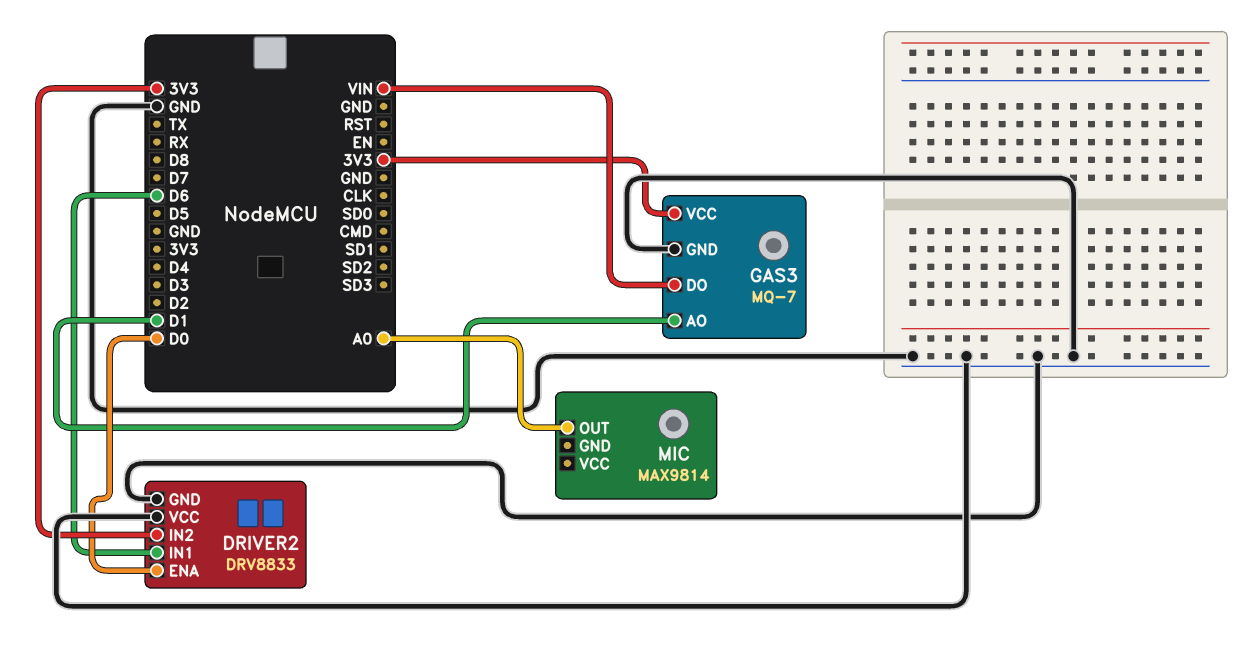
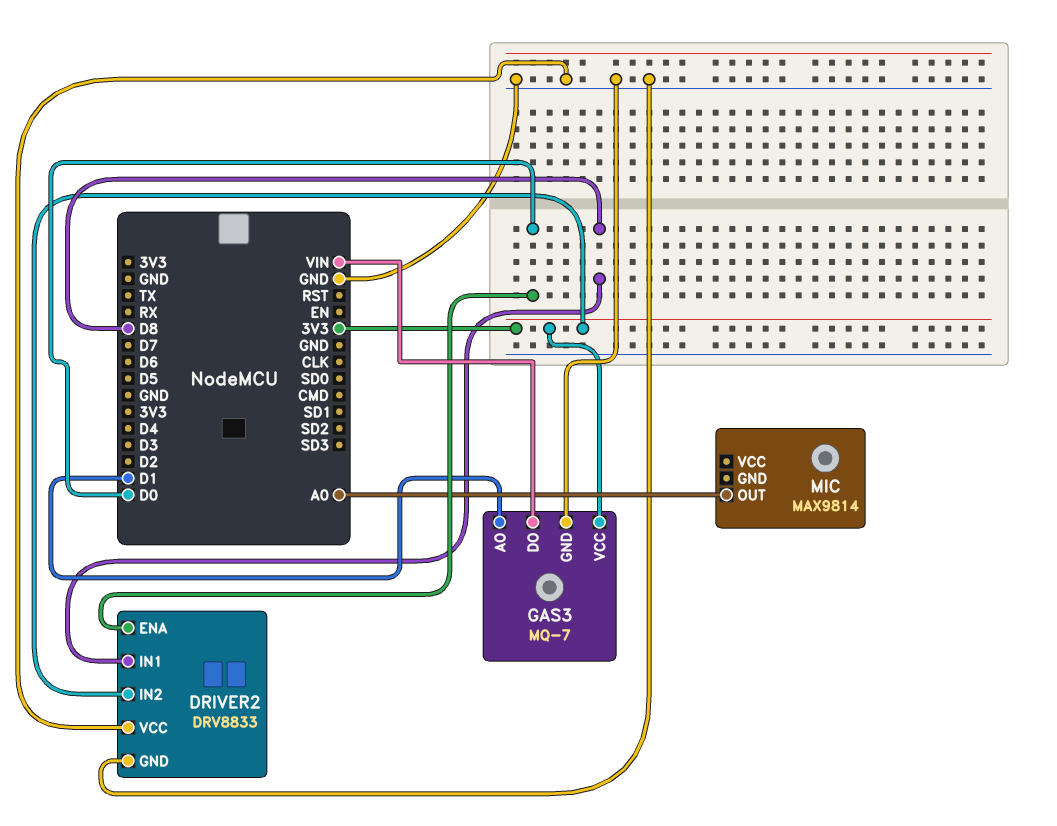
DRIVER2 pin IN1: D6 -> D8

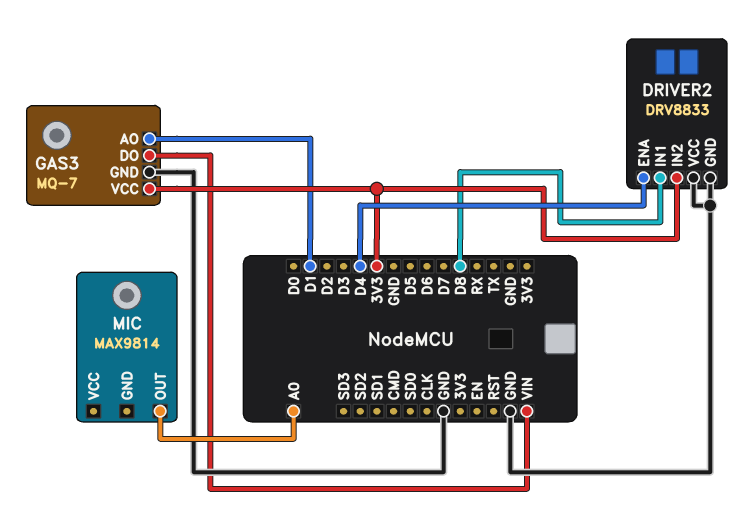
DRIVER2 pin ENA: D0 -> D4

